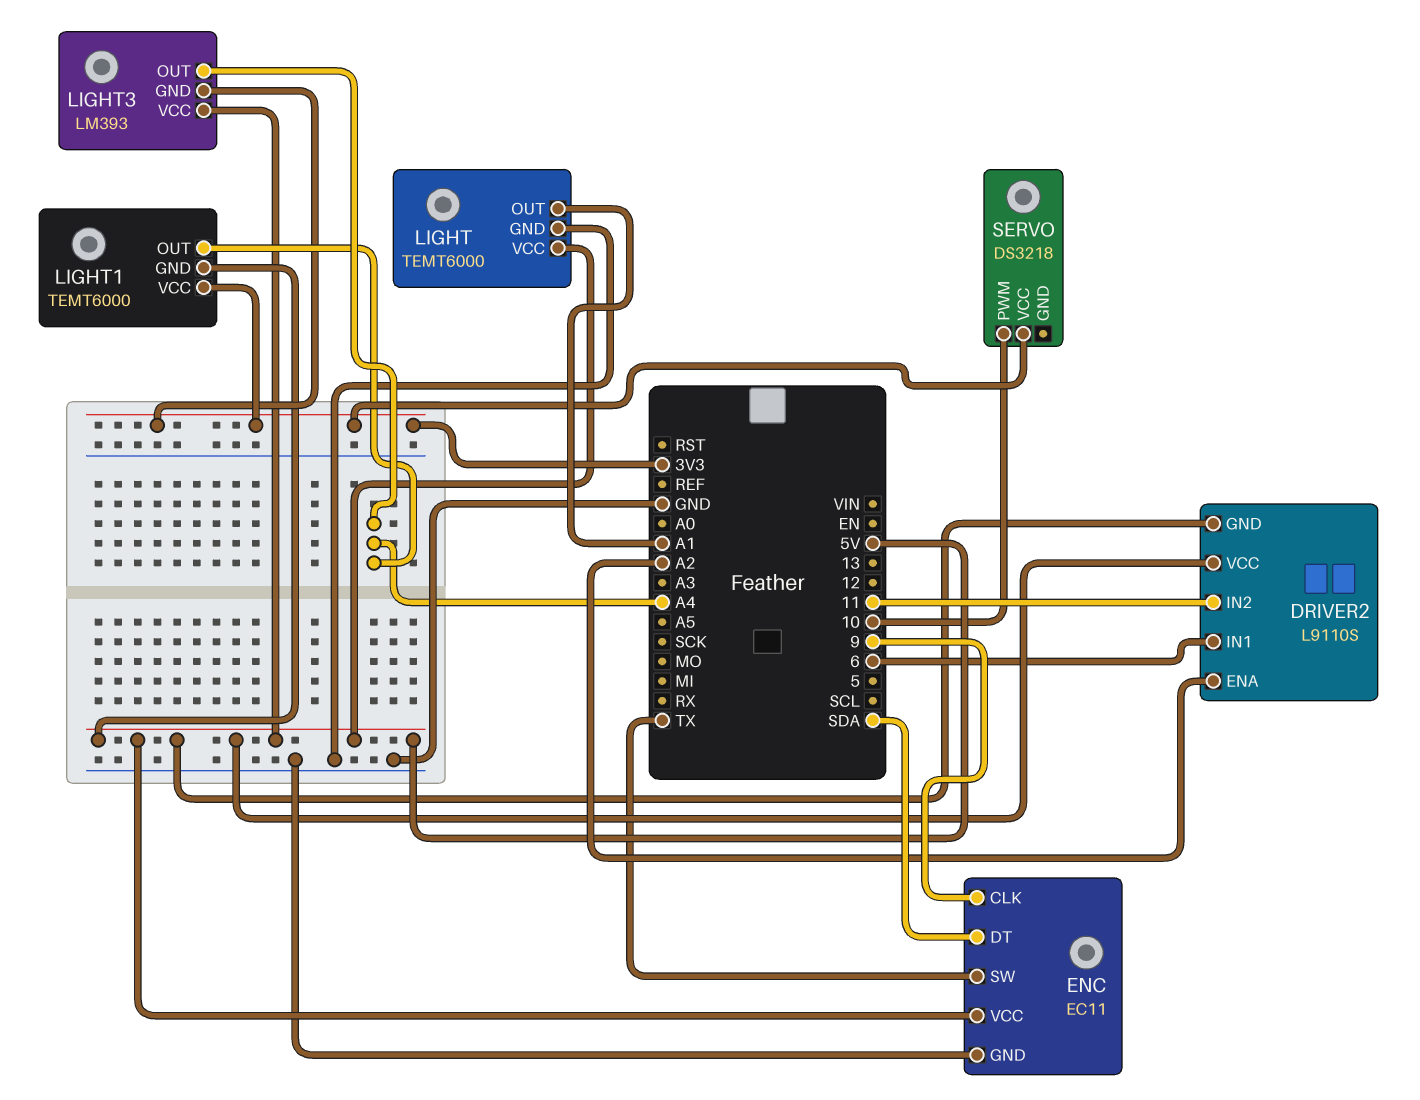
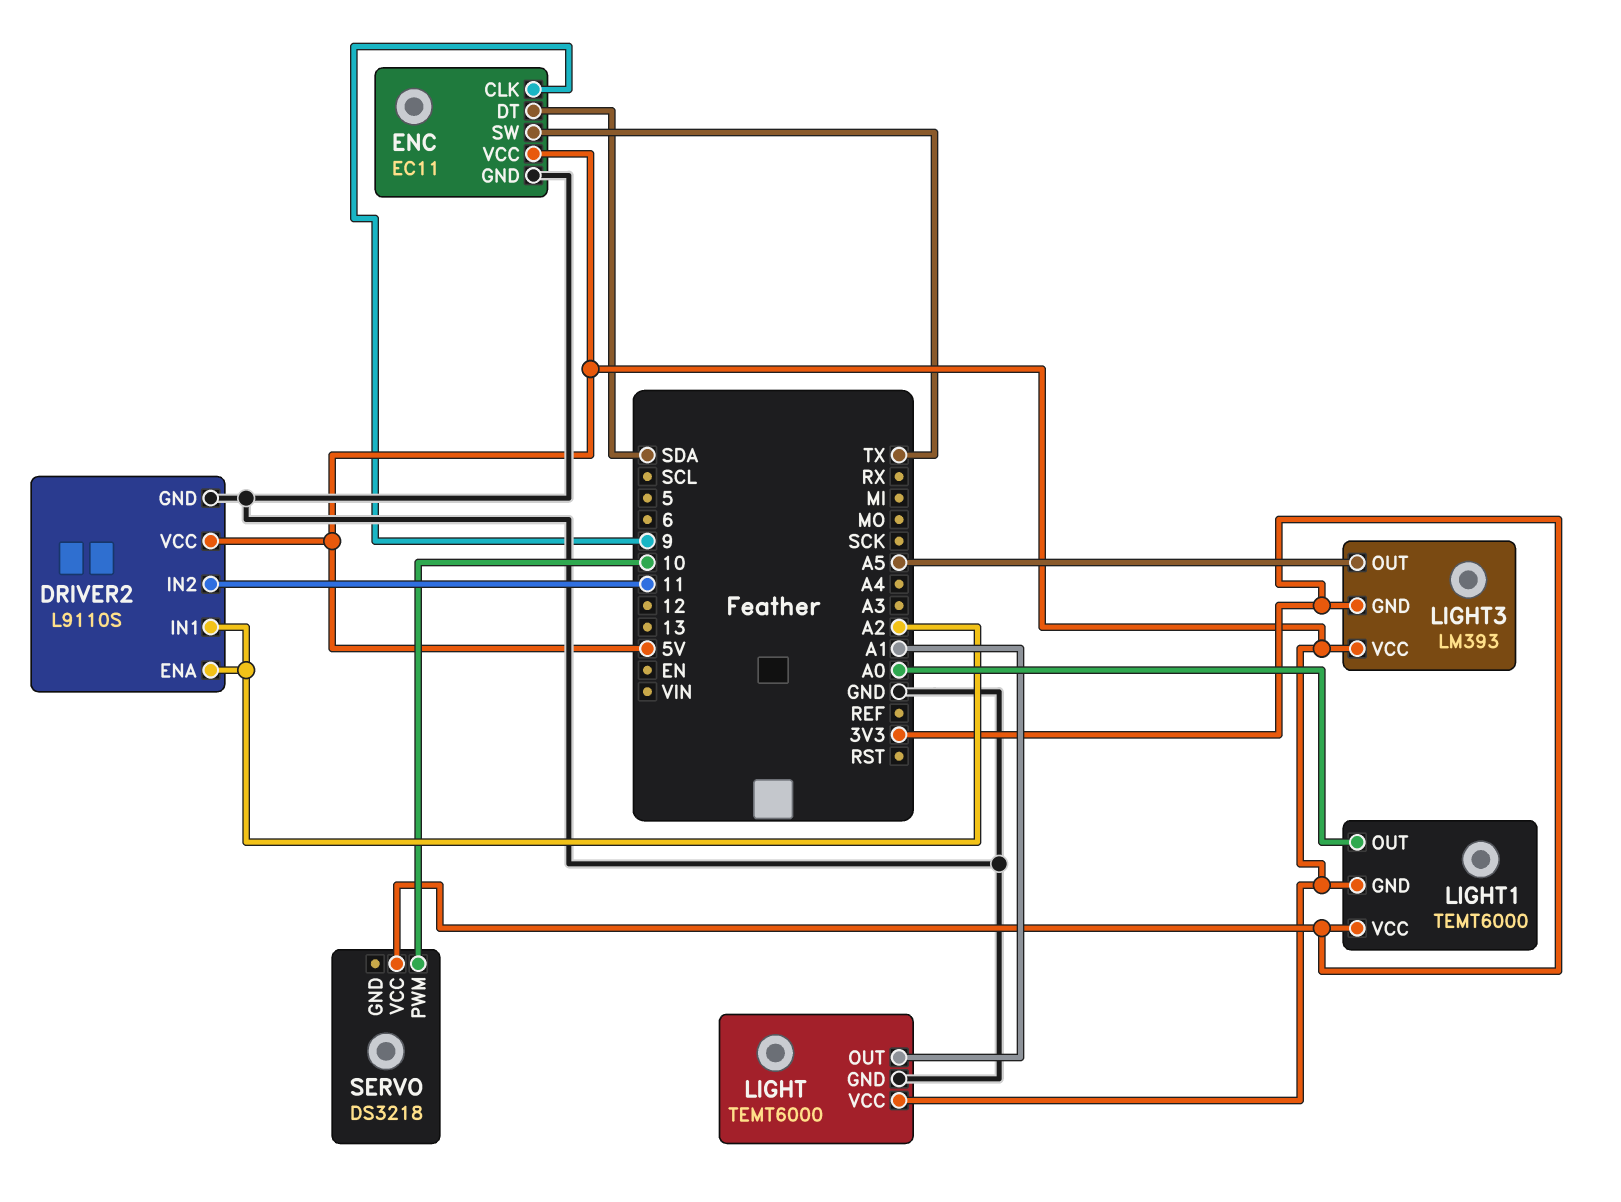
DRIVER2 pin GND: 5V -> GND
DRIVER2 pin IN1: 6 -> A2
LIGHT1 pin OUT: A4 -> A0
LIGHT3 pin OUT: A4 -> A5

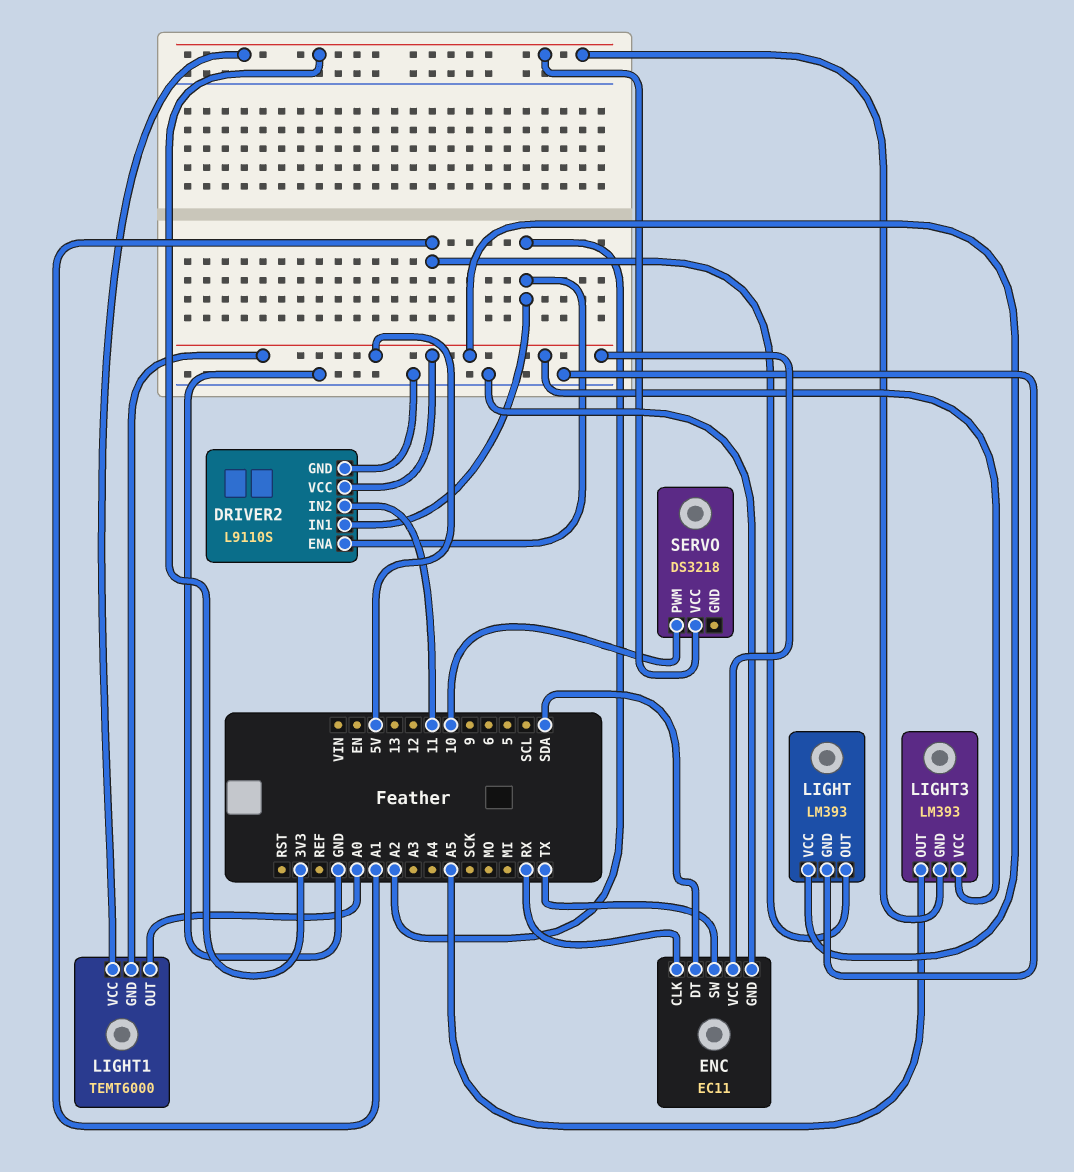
ENC pin CLK: 9 -> RX
LIGHT: TEMT6000 -> LM393

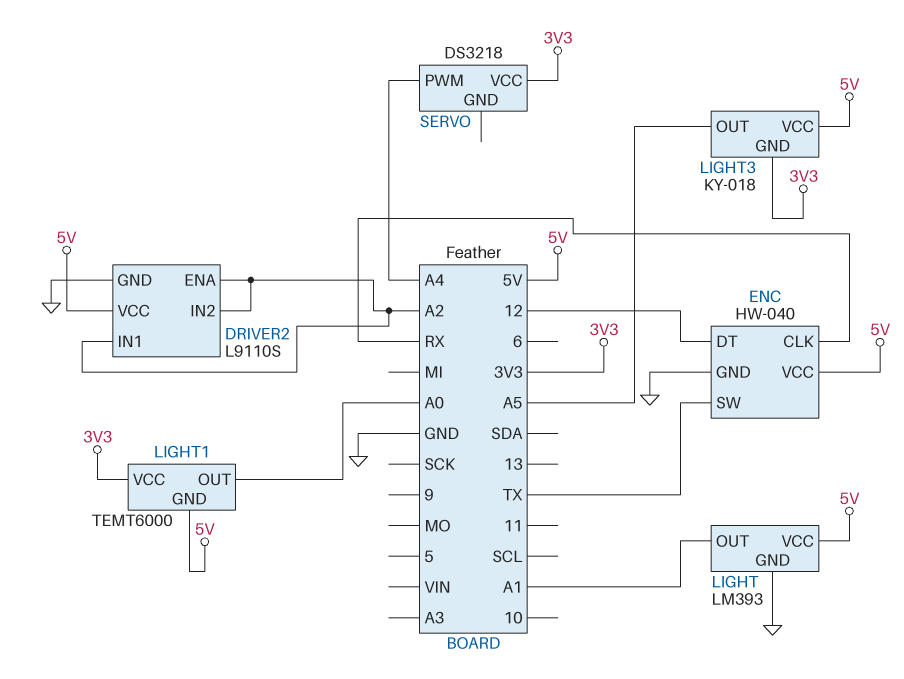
DRIVER2 pin IN2: 11 -> A2
ENC: EC11 -> HW-040
ENC pin DT: SDA -> 12
LIGHT3: LM393 -> KY-018
SERVO pin PWM: 10 -> A4

